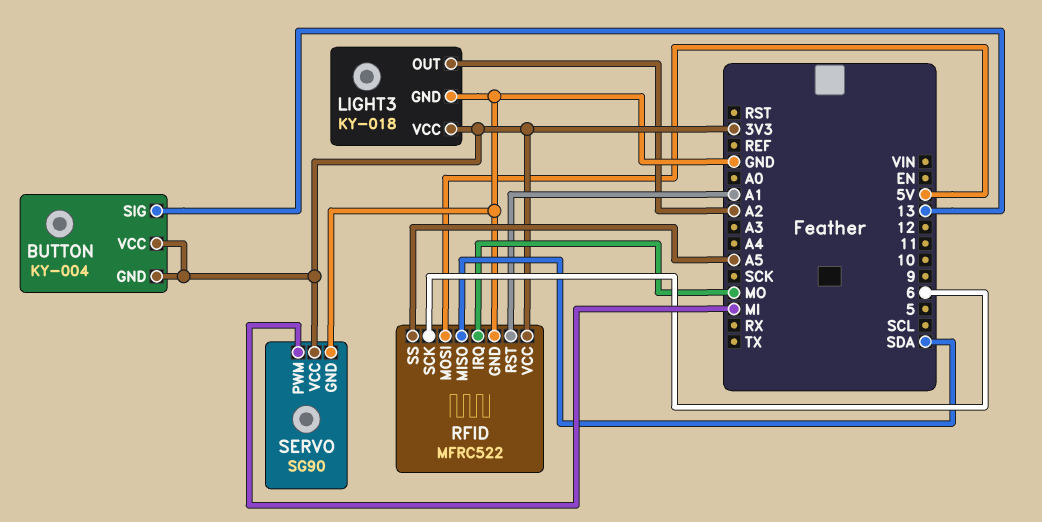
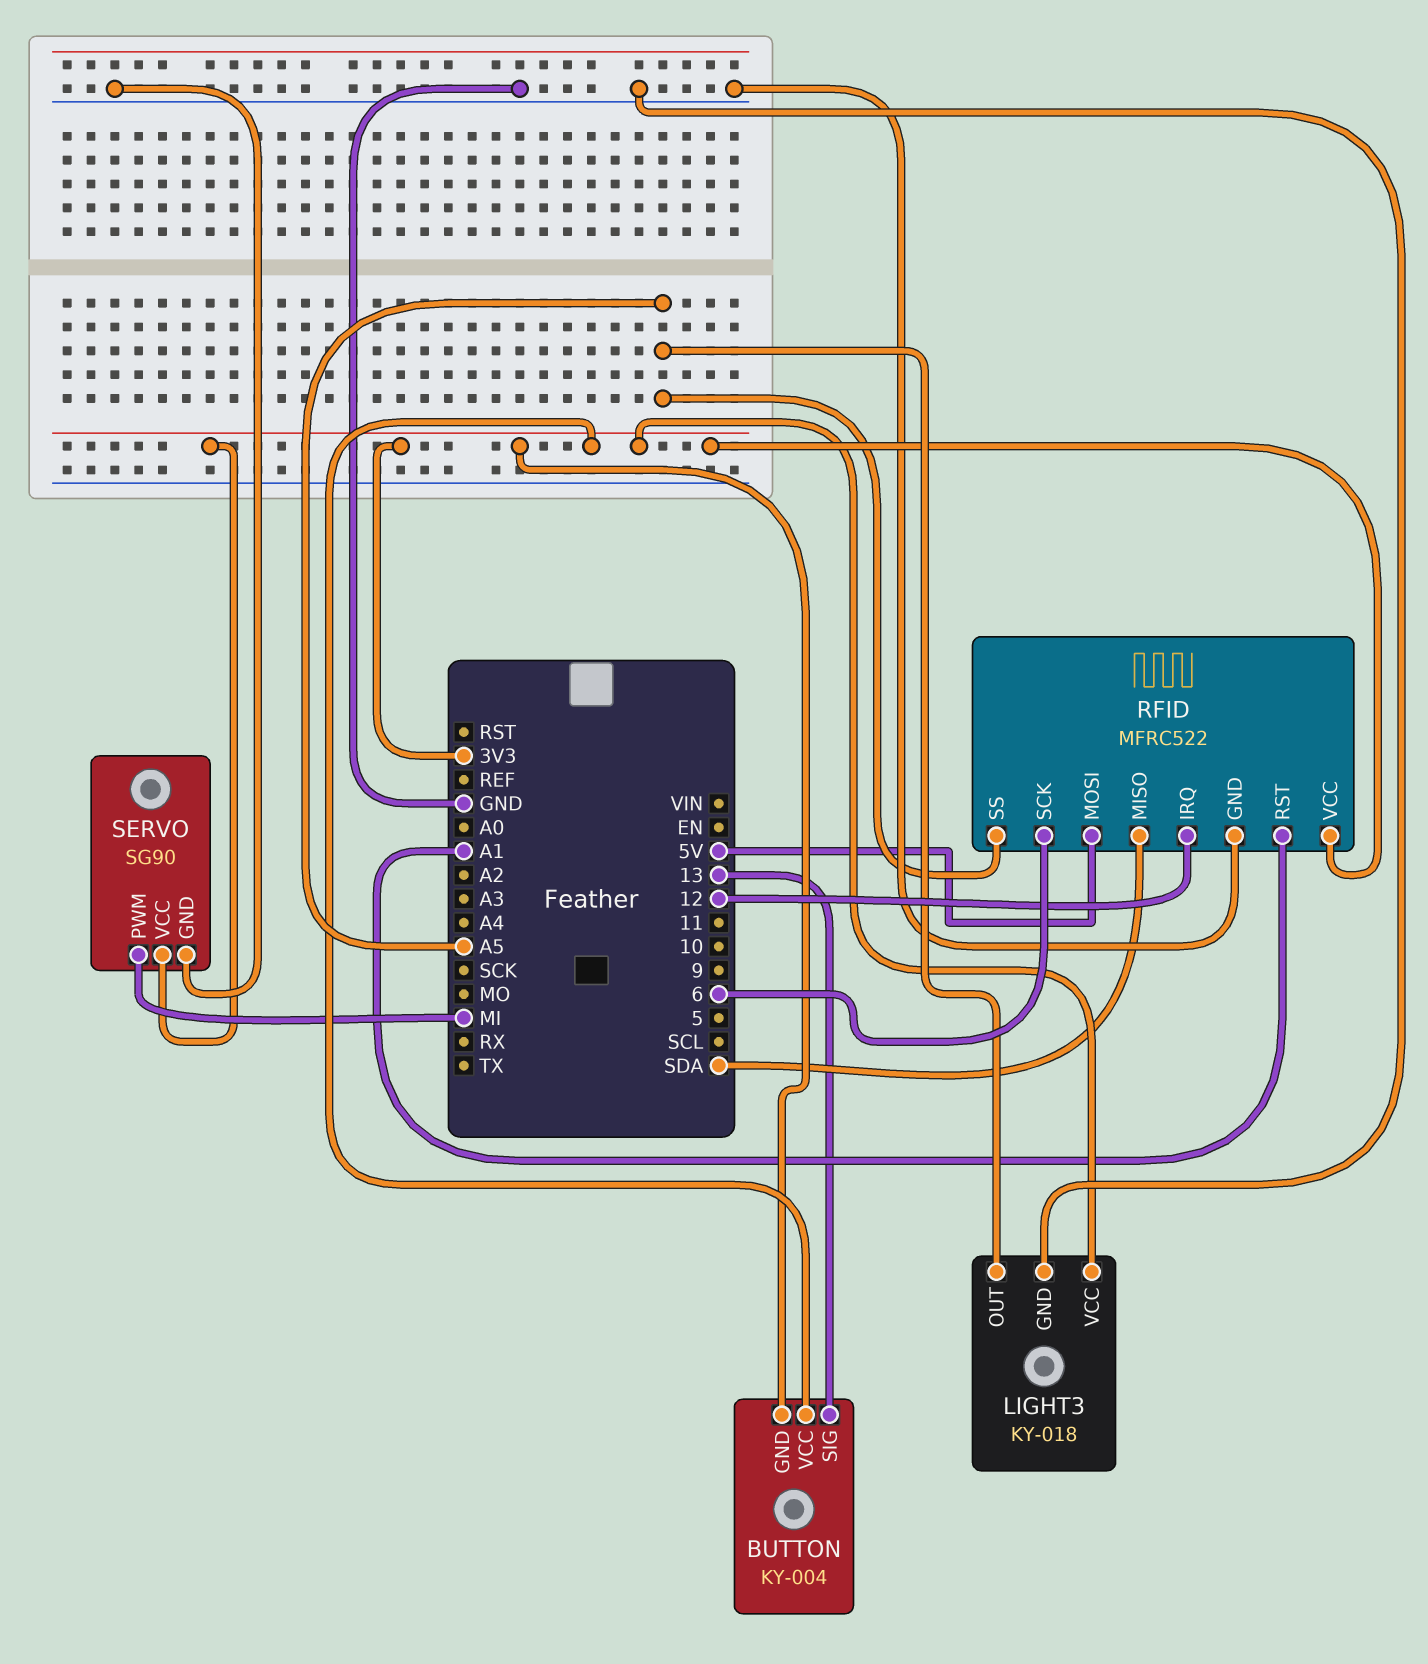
LIGHT3 pin OUT: A2 -> A5
RFID pin IRQ: MO -> 12

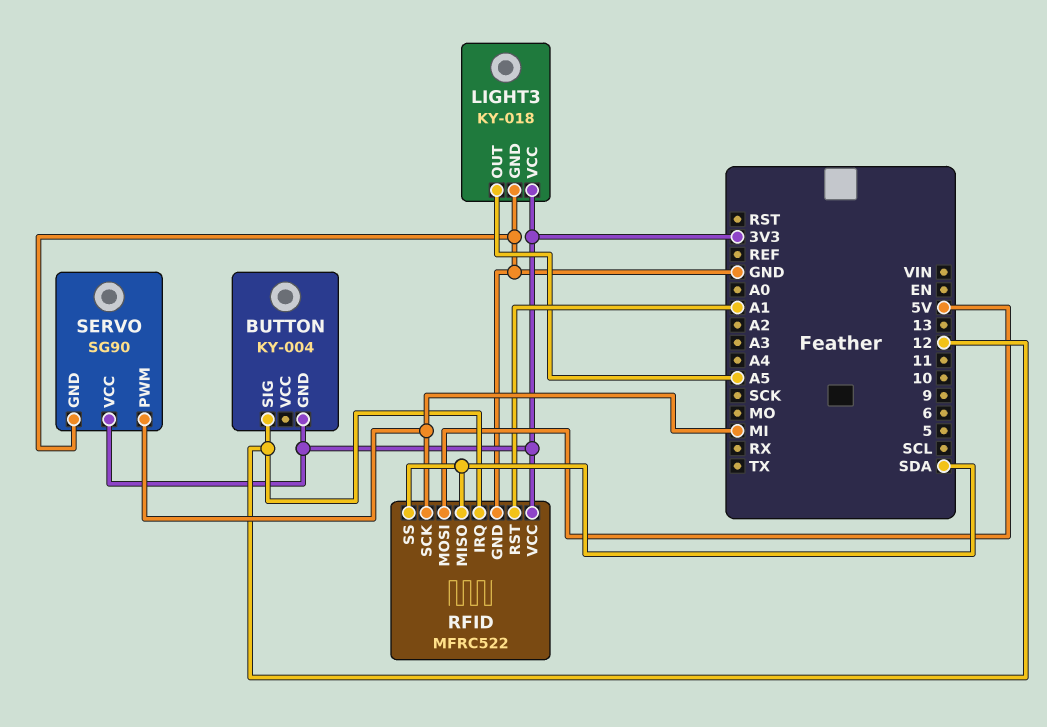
BUTTON pin SIG: 13 -> 12
BUTTON pin VCC: 3V3 -> none
RFID pin SCK: 6 -> MI
RFID pin SS: A5 -> SDA

